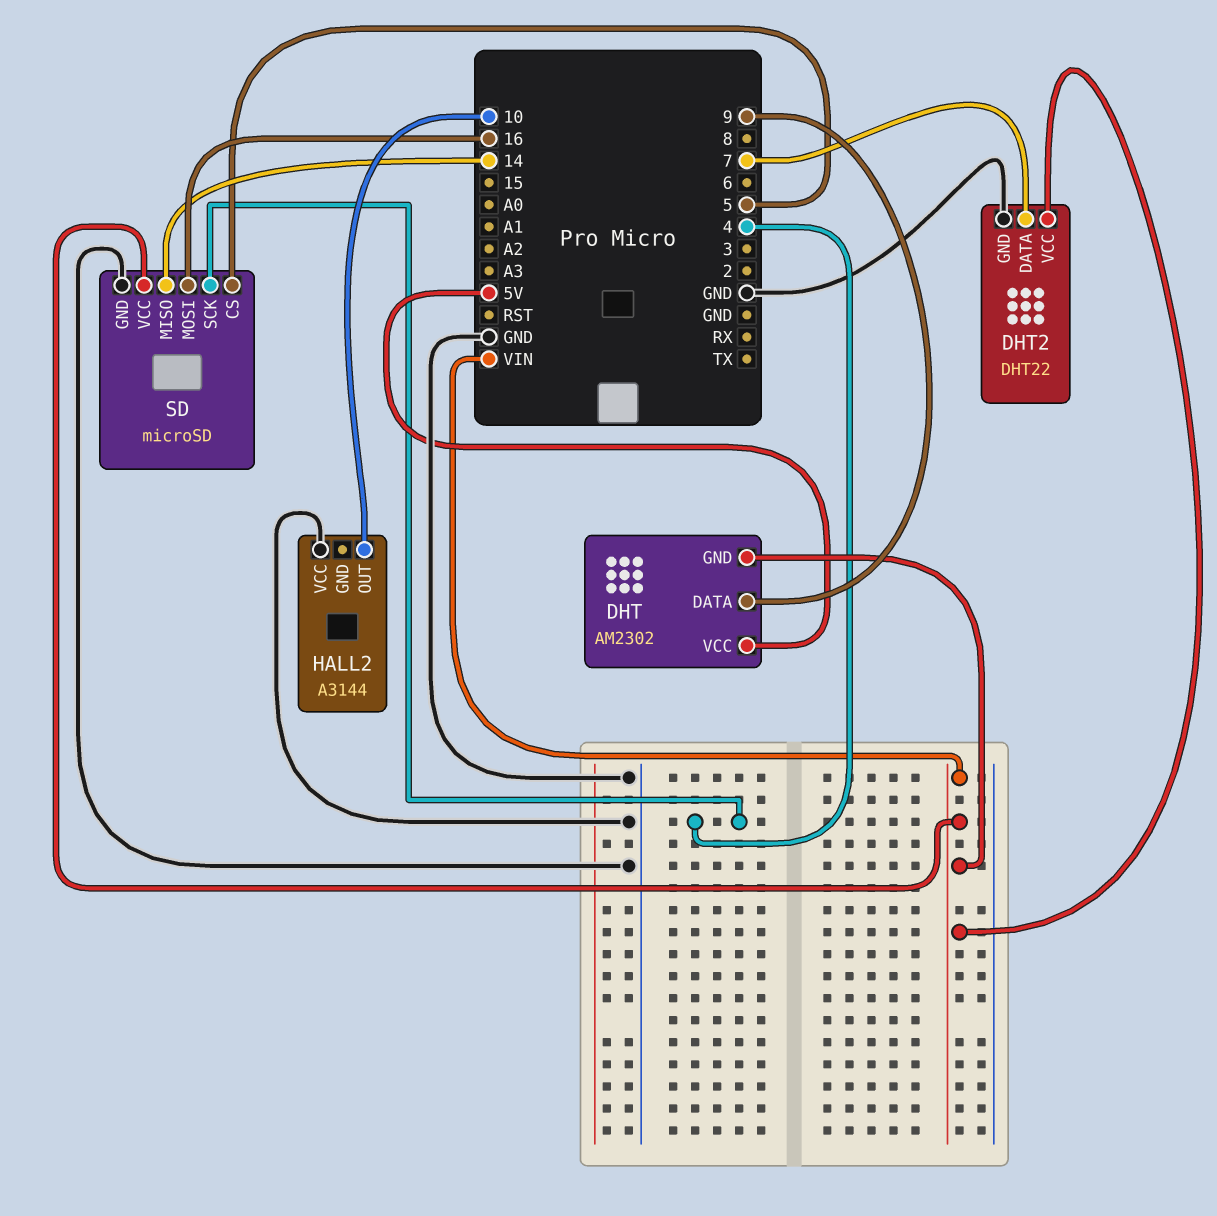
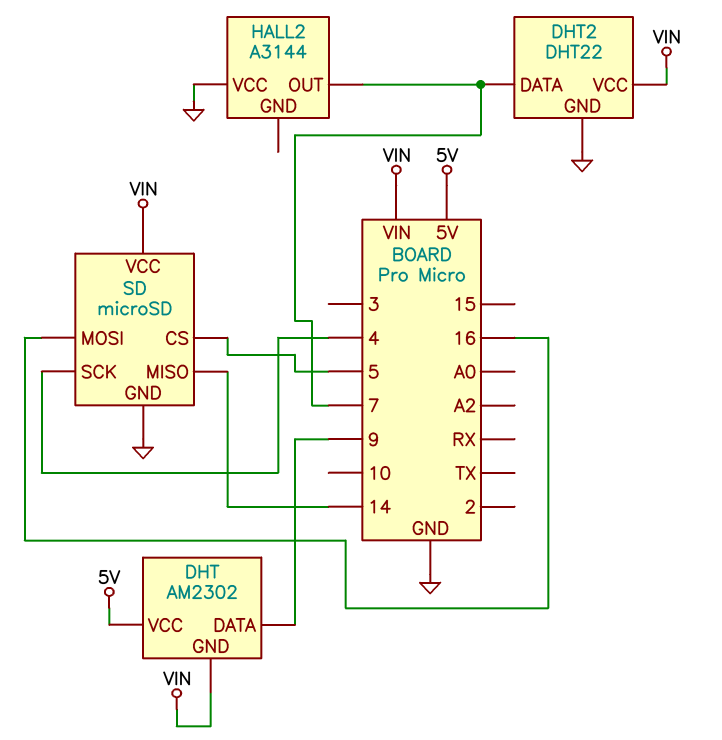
HALL2 pin OUT: 10 -> 7

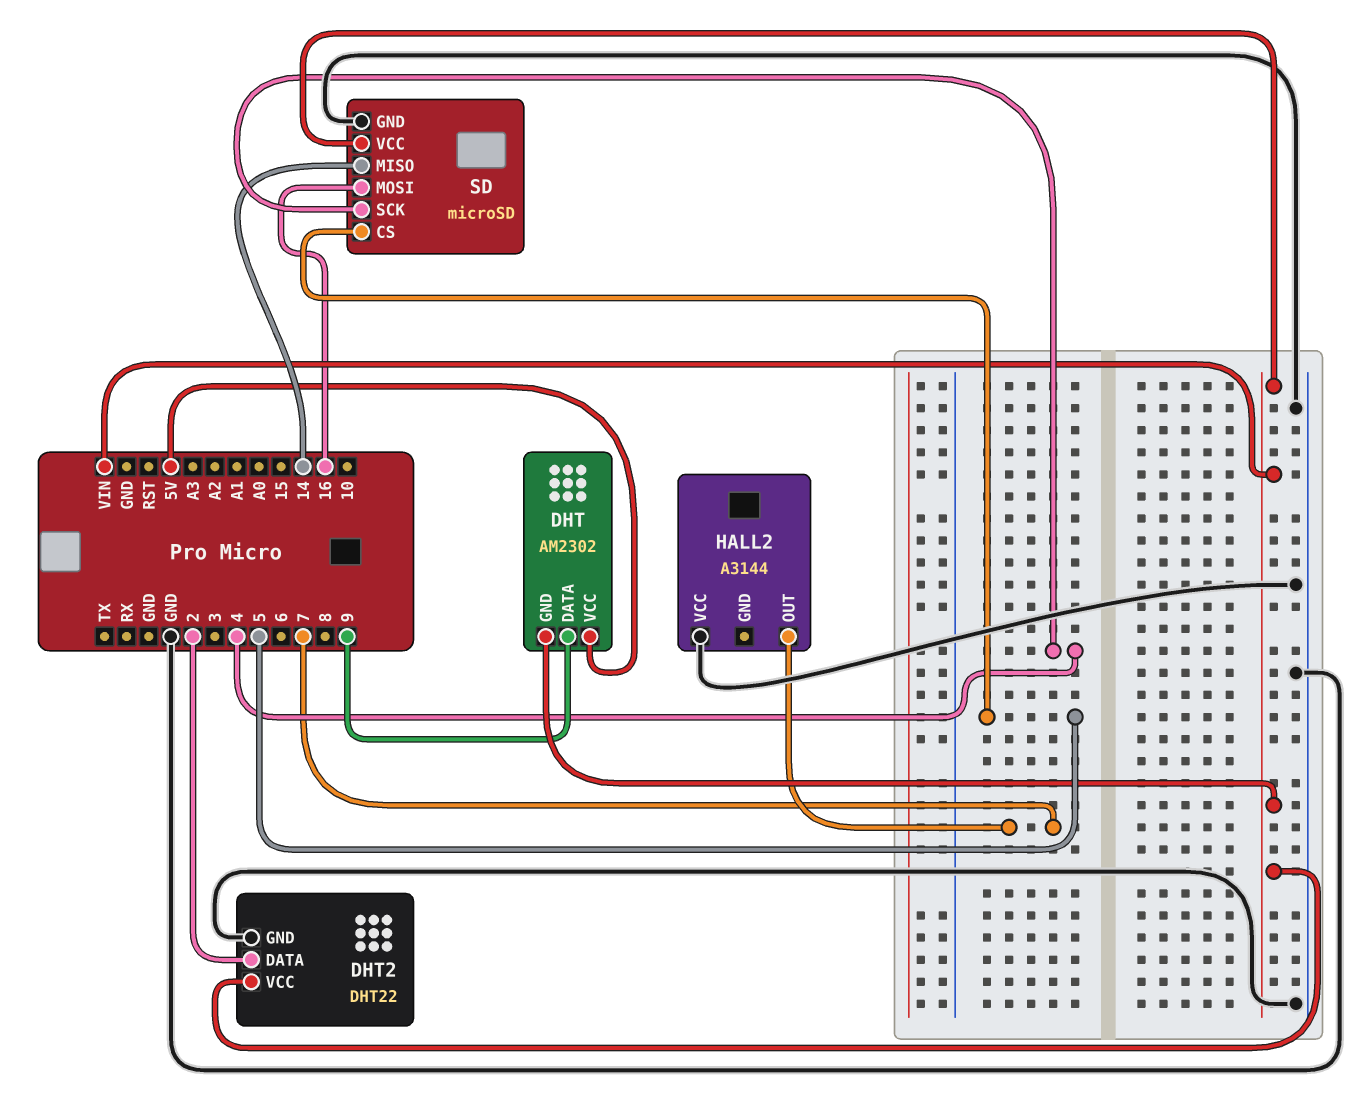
DHT2 pin DATA: 7 -> 2

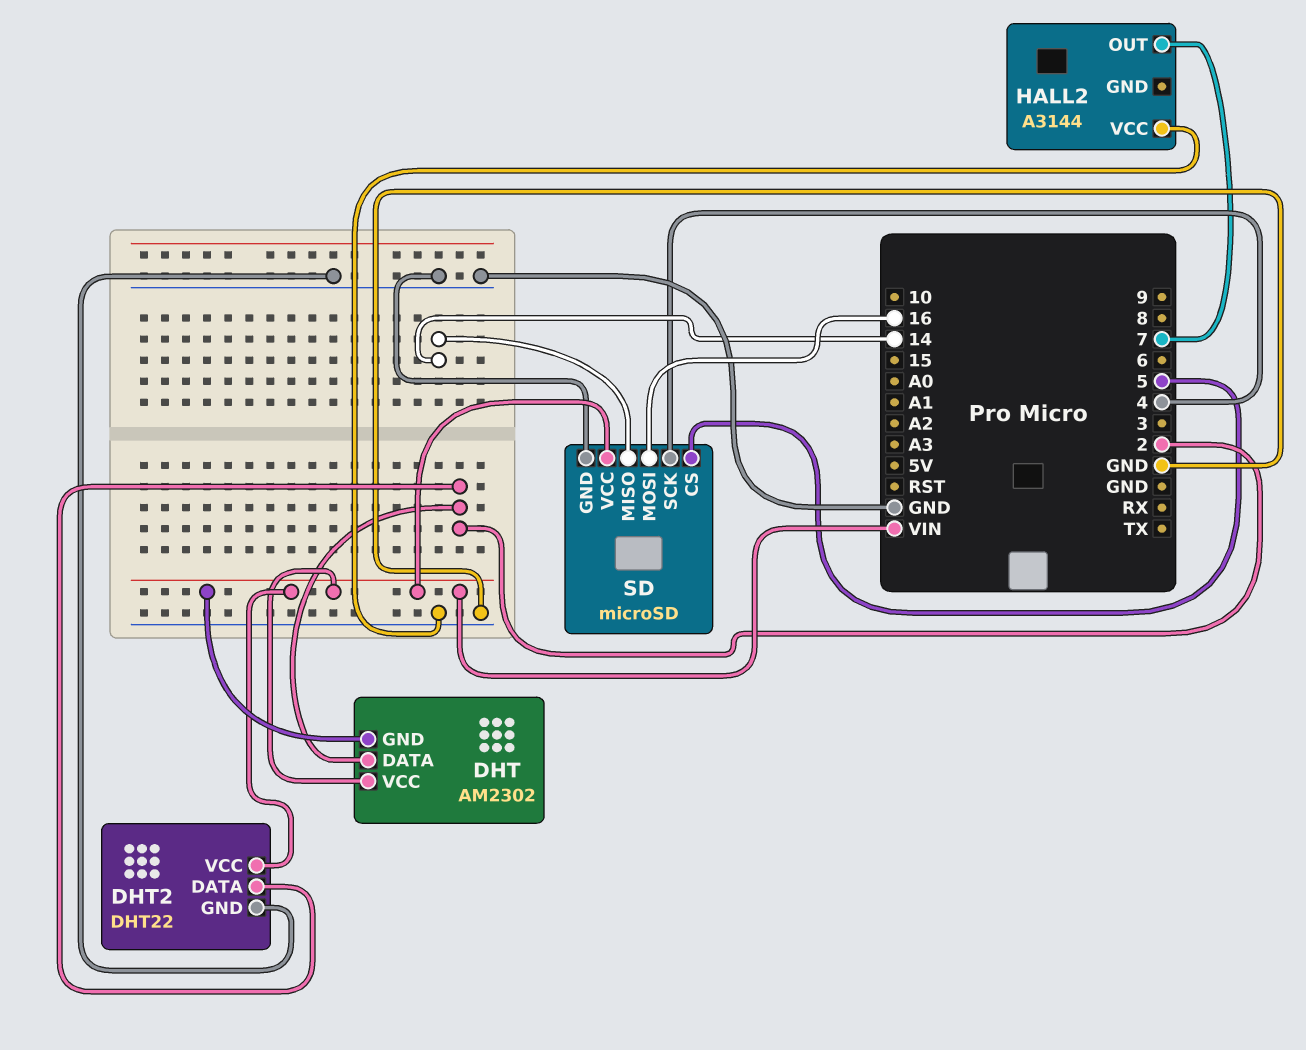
DHT pin DATA: 9 -> 2
DHT pin VCC: 5V -> VIN

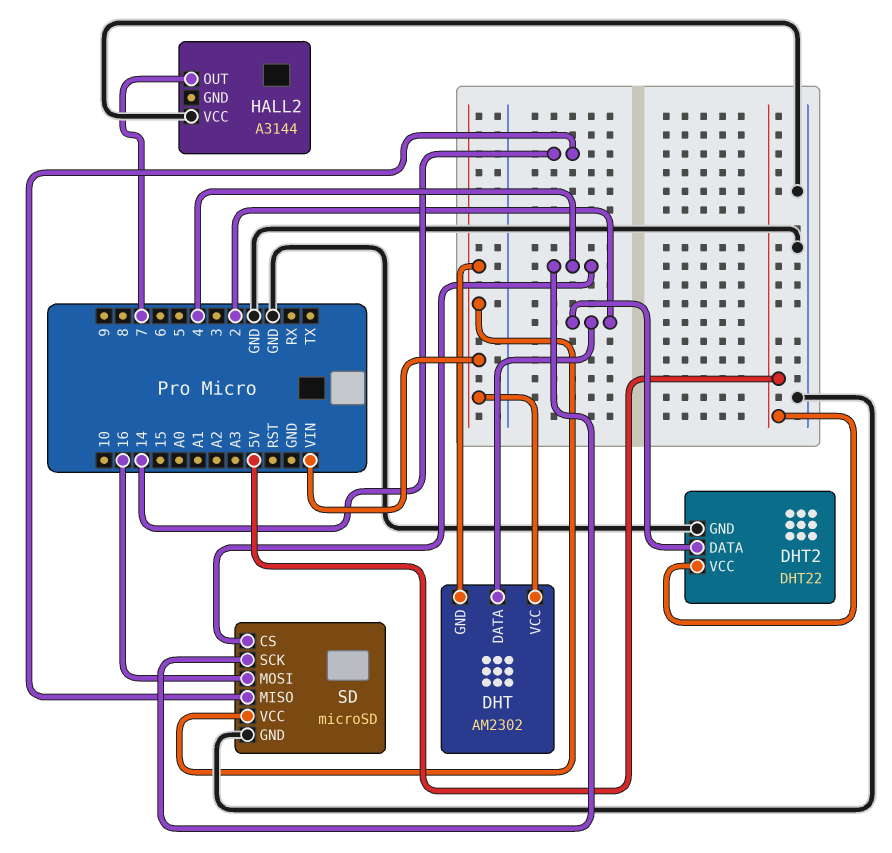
DHT2 pin VCC: VIN -> 5V
SD pin CS: 5 -> 4

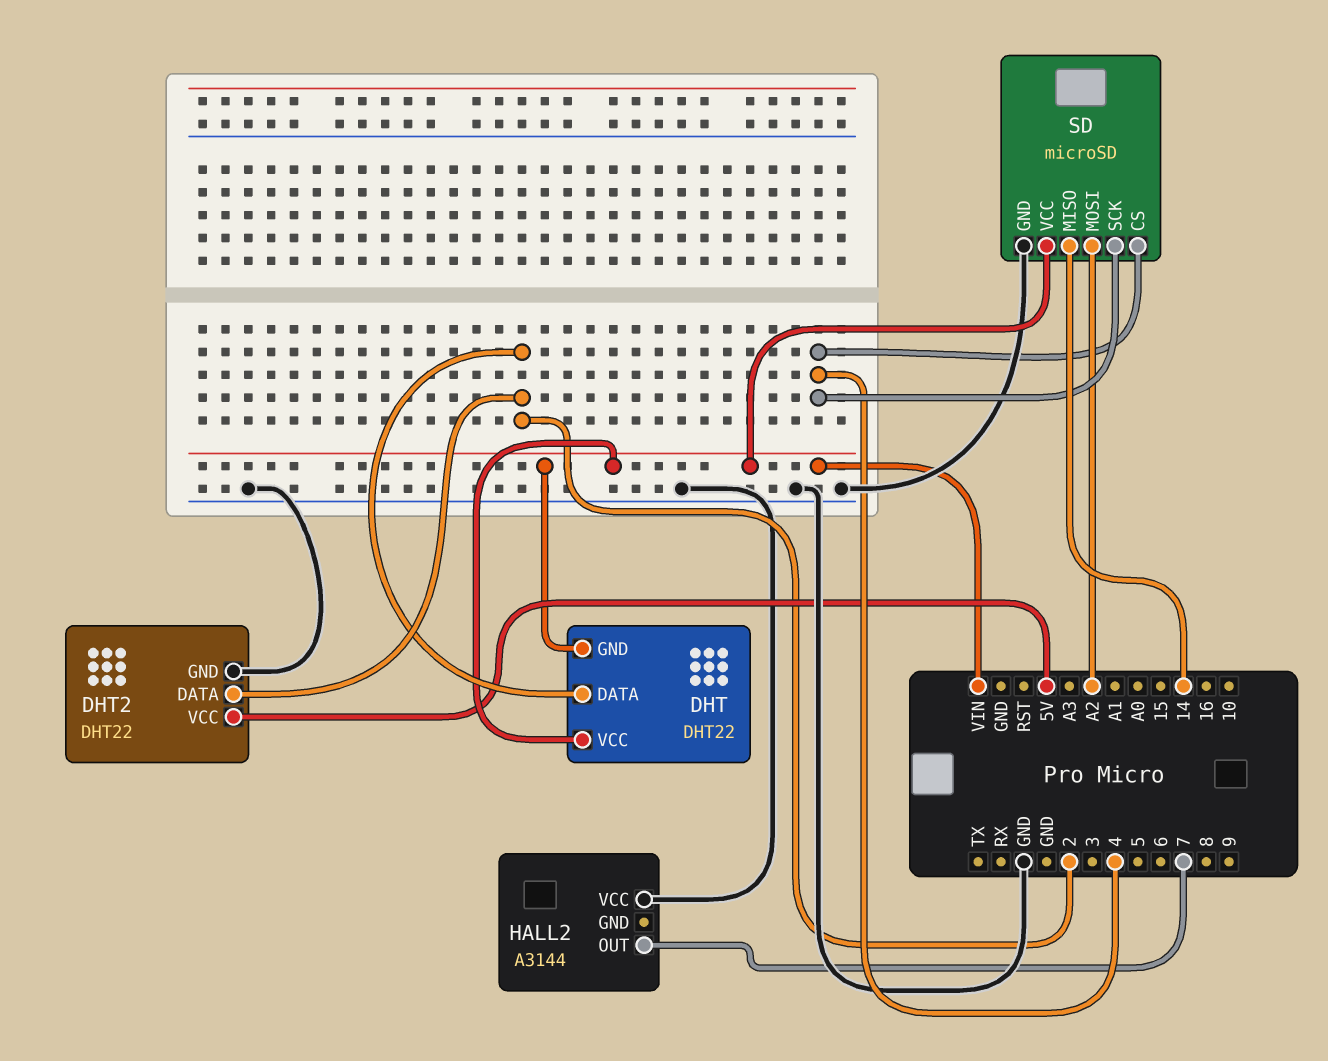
DHT: AM2302 -> DHT22
SD pin MOSI: 16 -> A2

